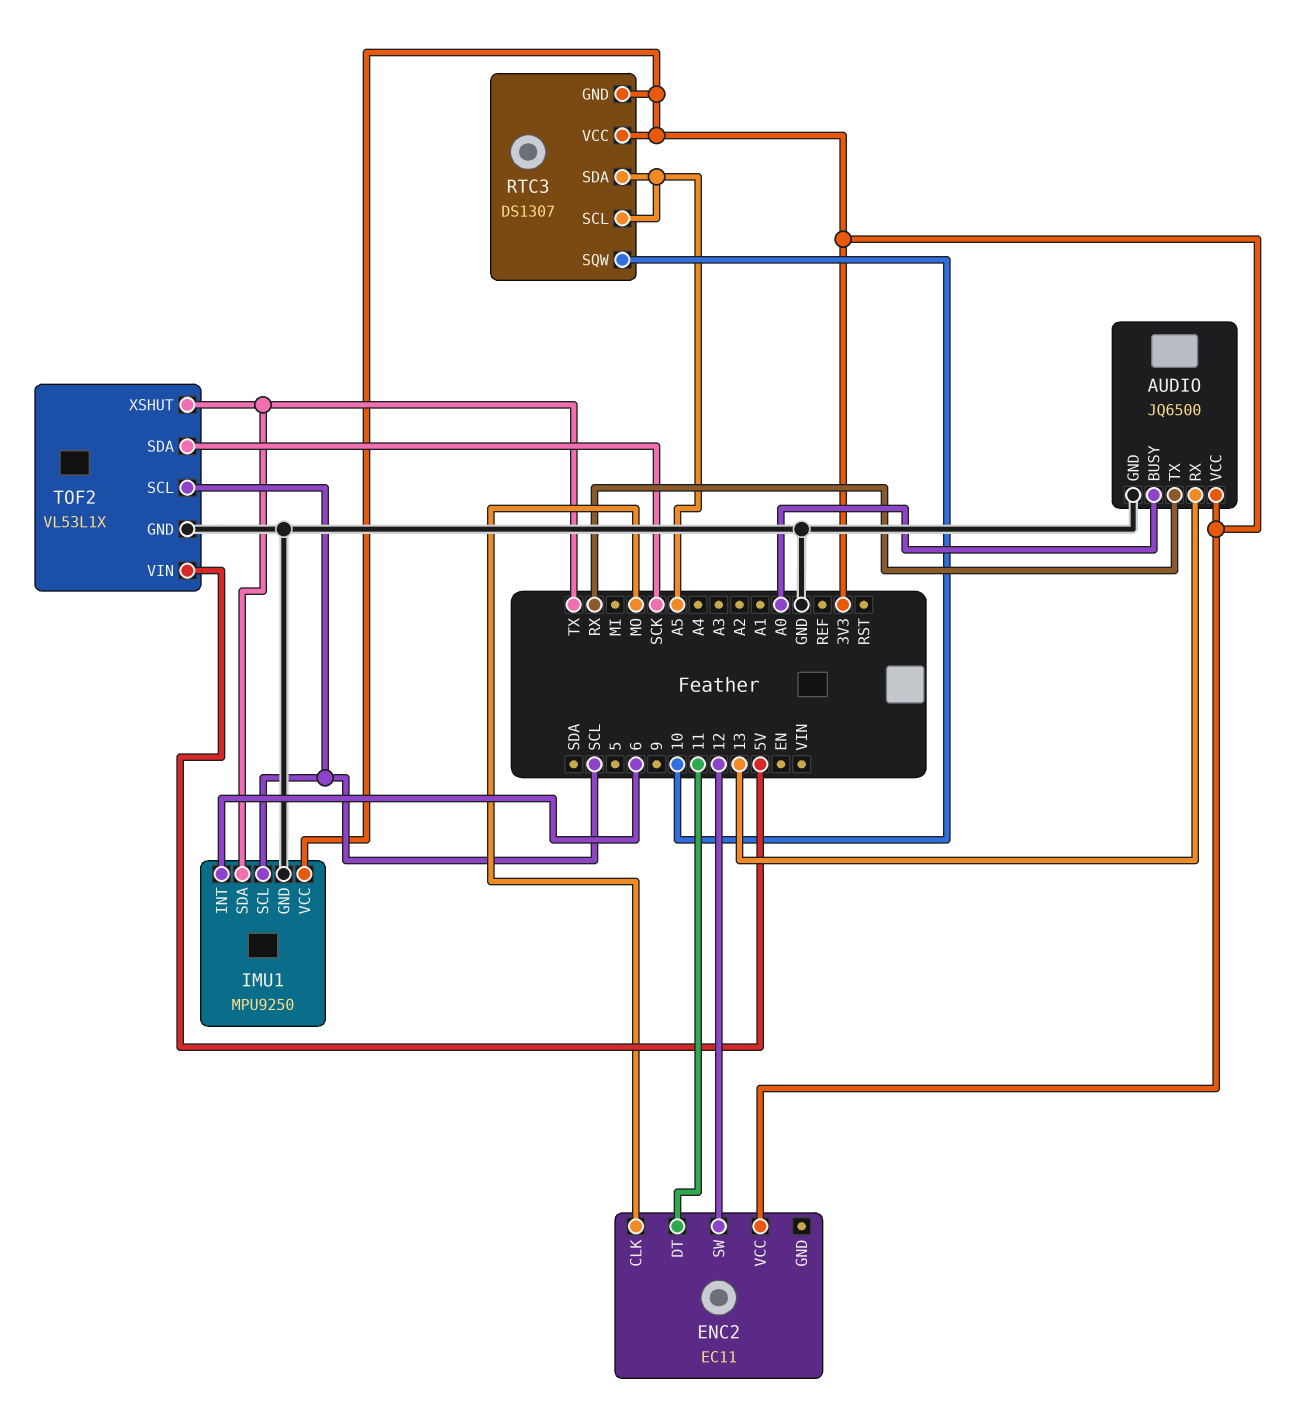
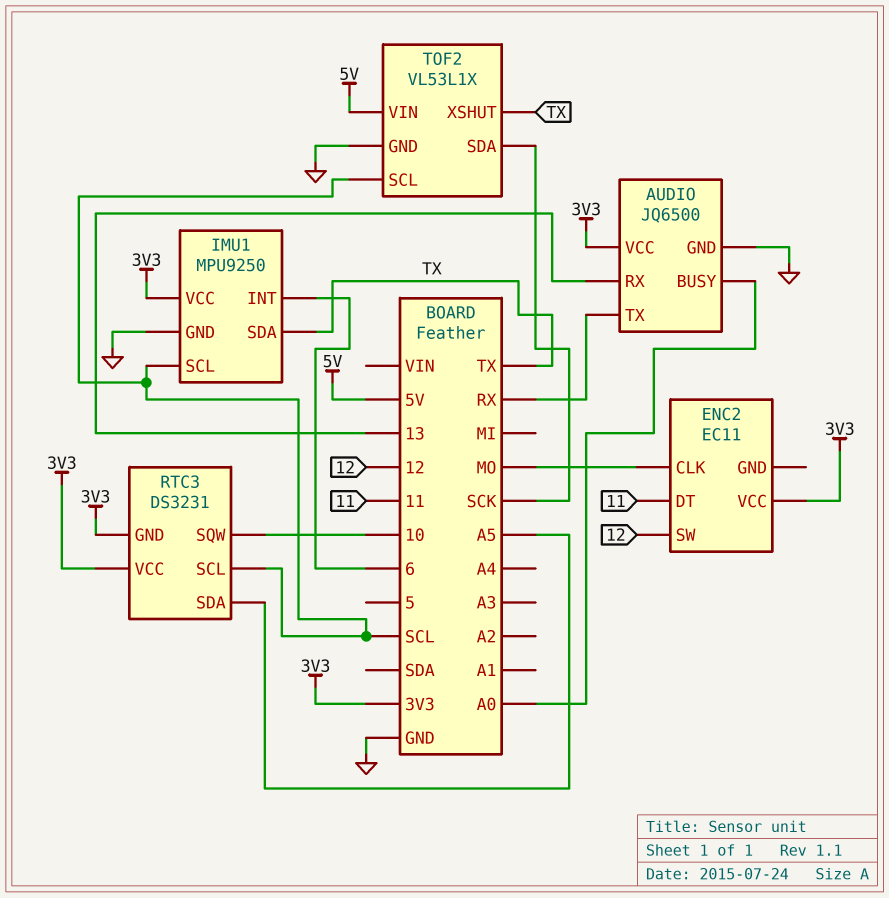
RTC3: DS1307 -> DS3231
RTC3 pin SCL: A5 -> SCL

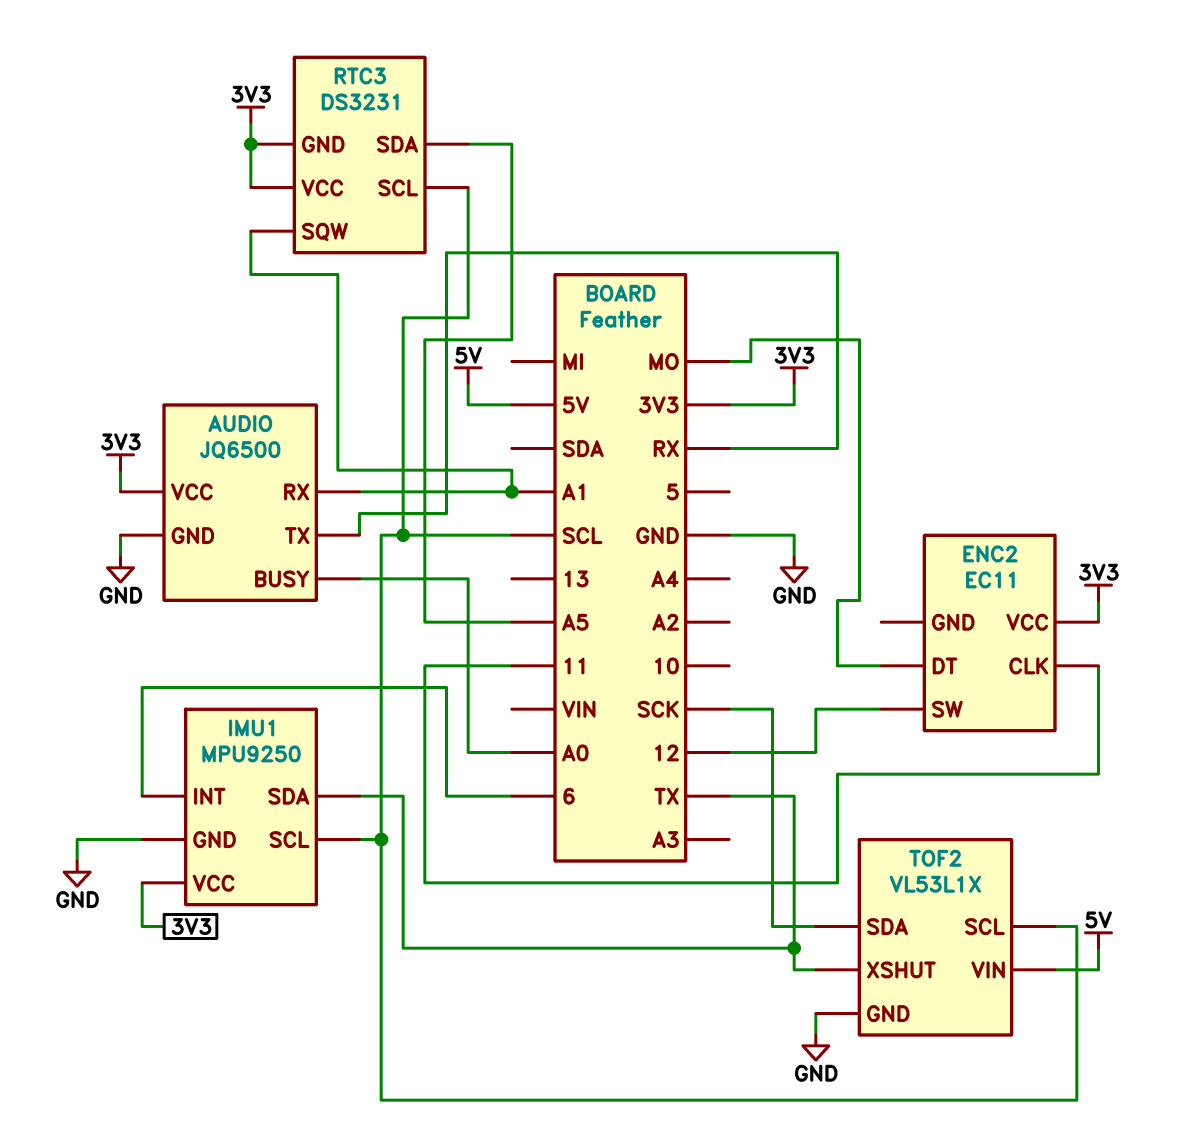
AUDIO pin RX: 13 -> A1
ENC2 pin CLK: MO -> 11
ENC2 pin DT: 11 -> MO
RTC3 pin SQW: 10 -> A1

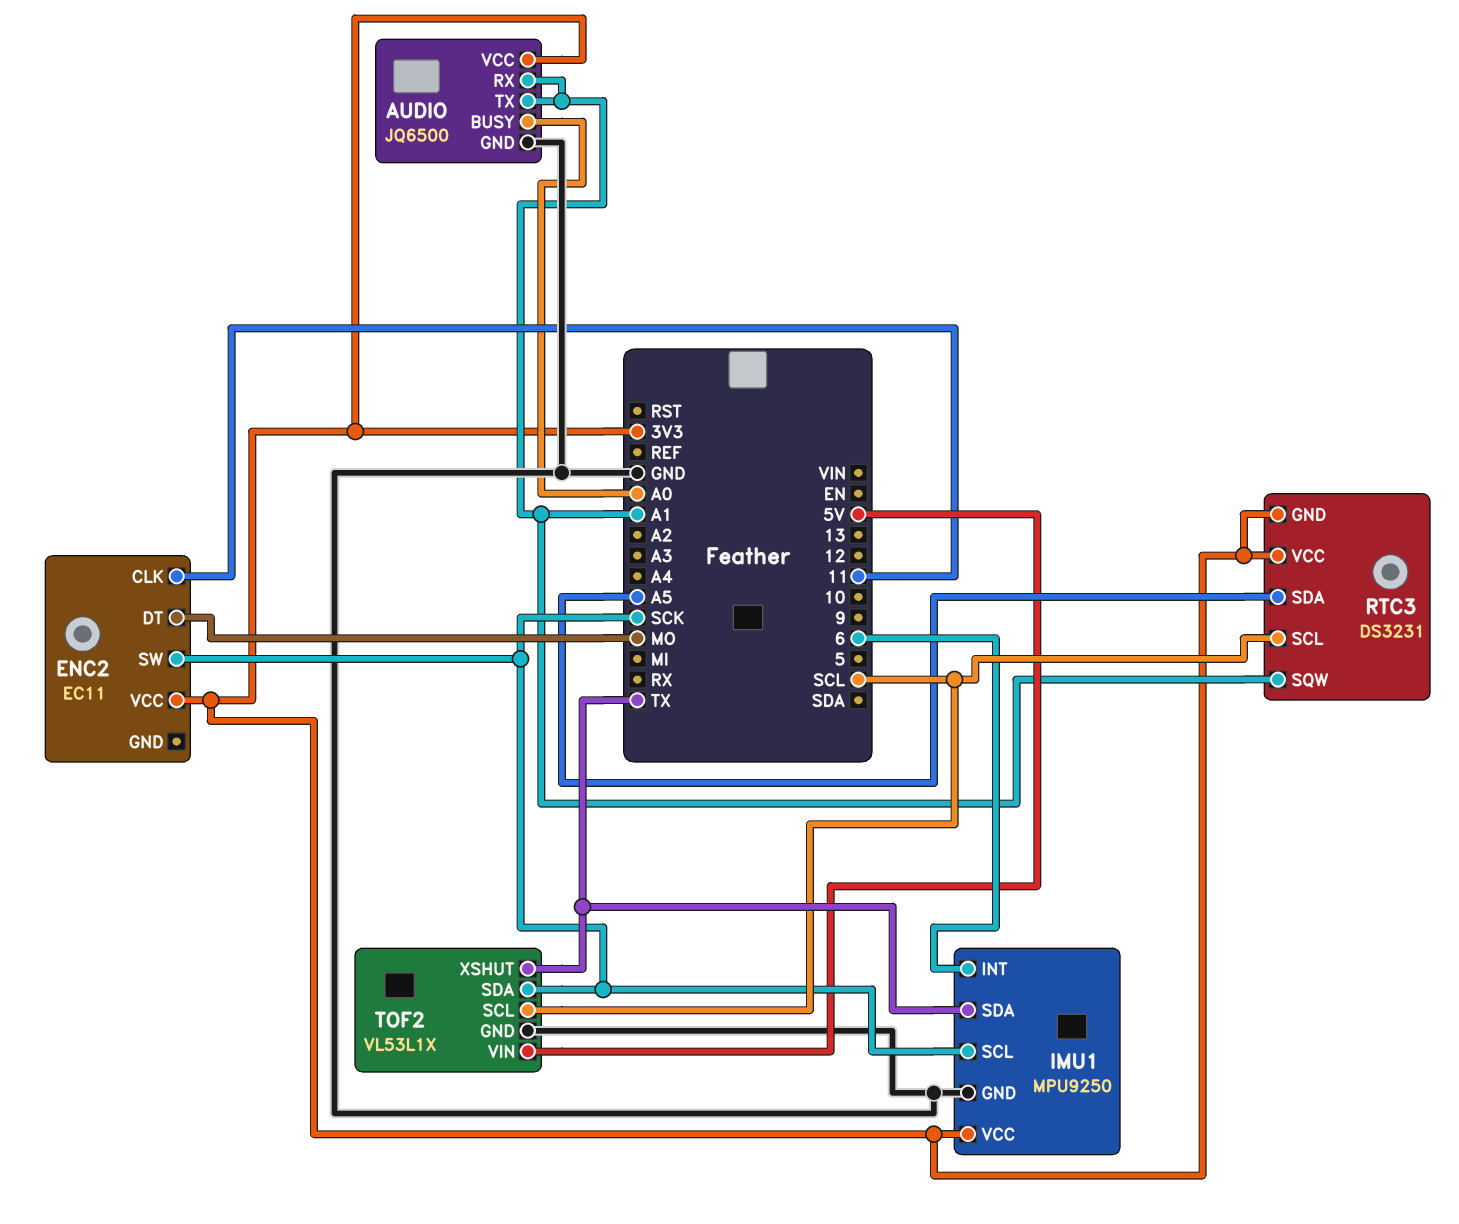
AUDIO pin TX: RX -> A1
ENC2 pin SW: 12 -> SCK
IMU1 pin SCL: SCL -> SCK

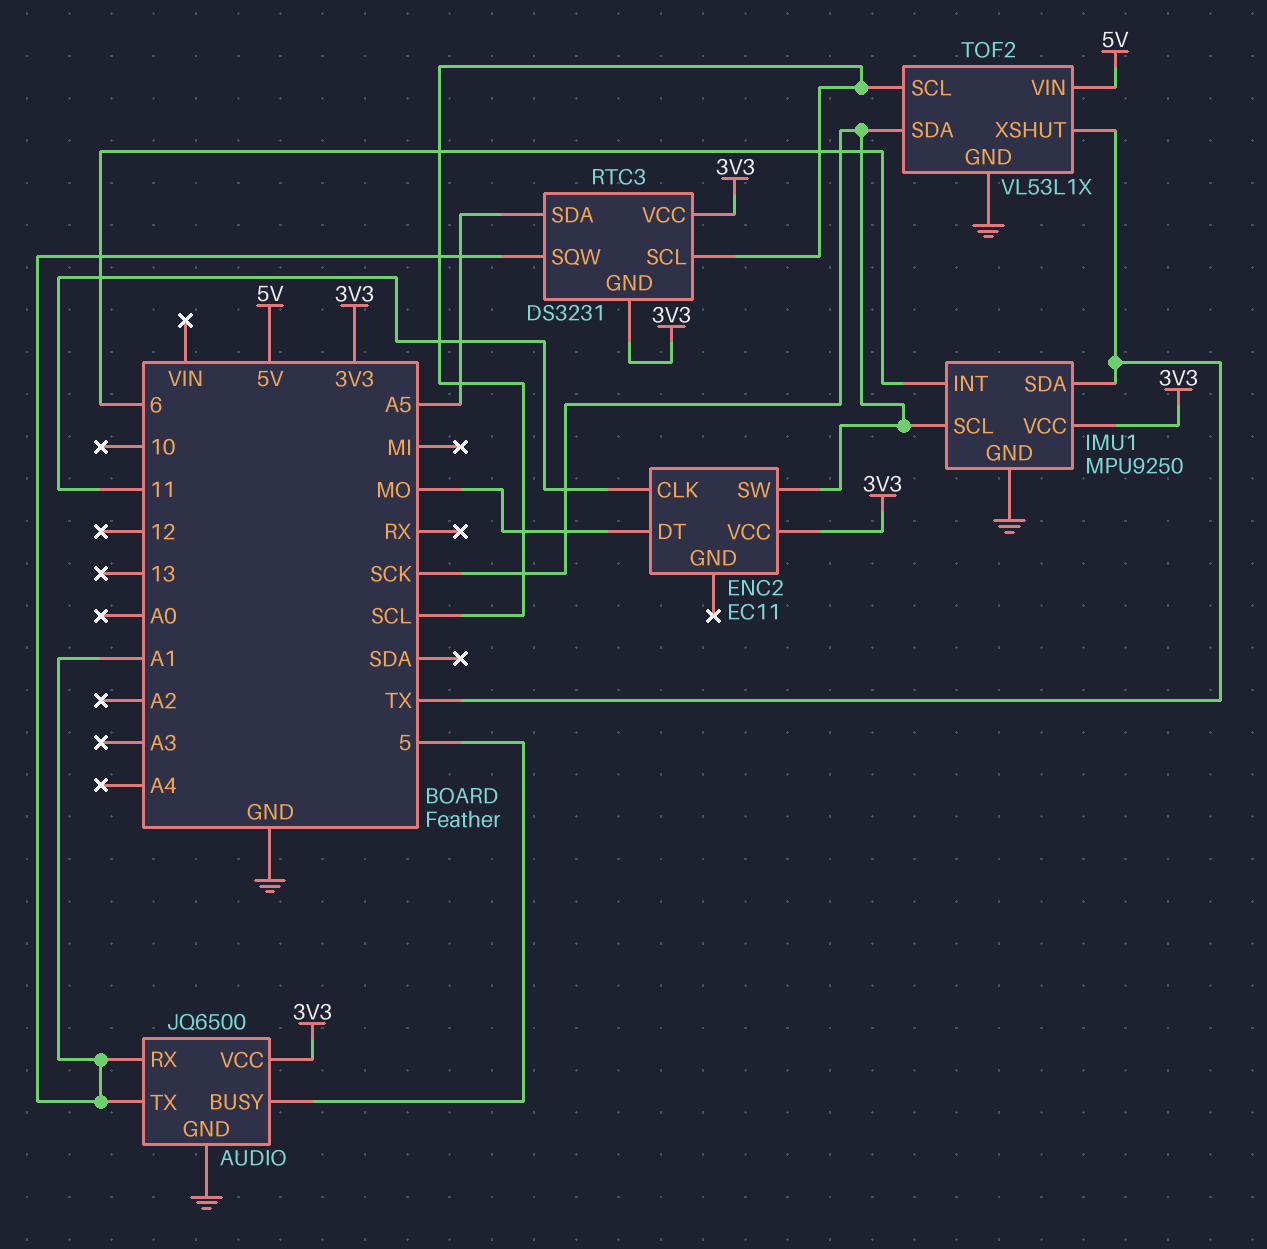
AUDIO pin BUSY: A0 -> 5

